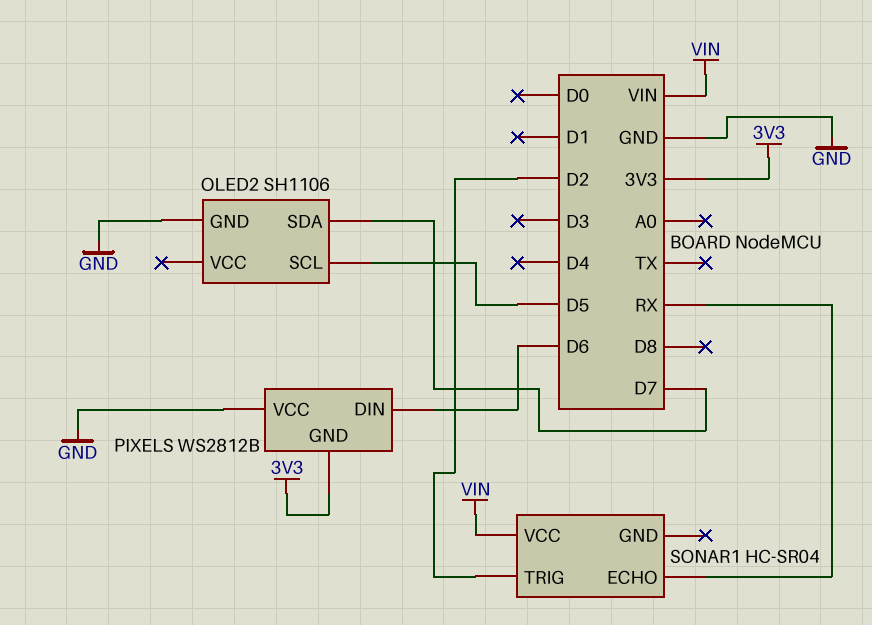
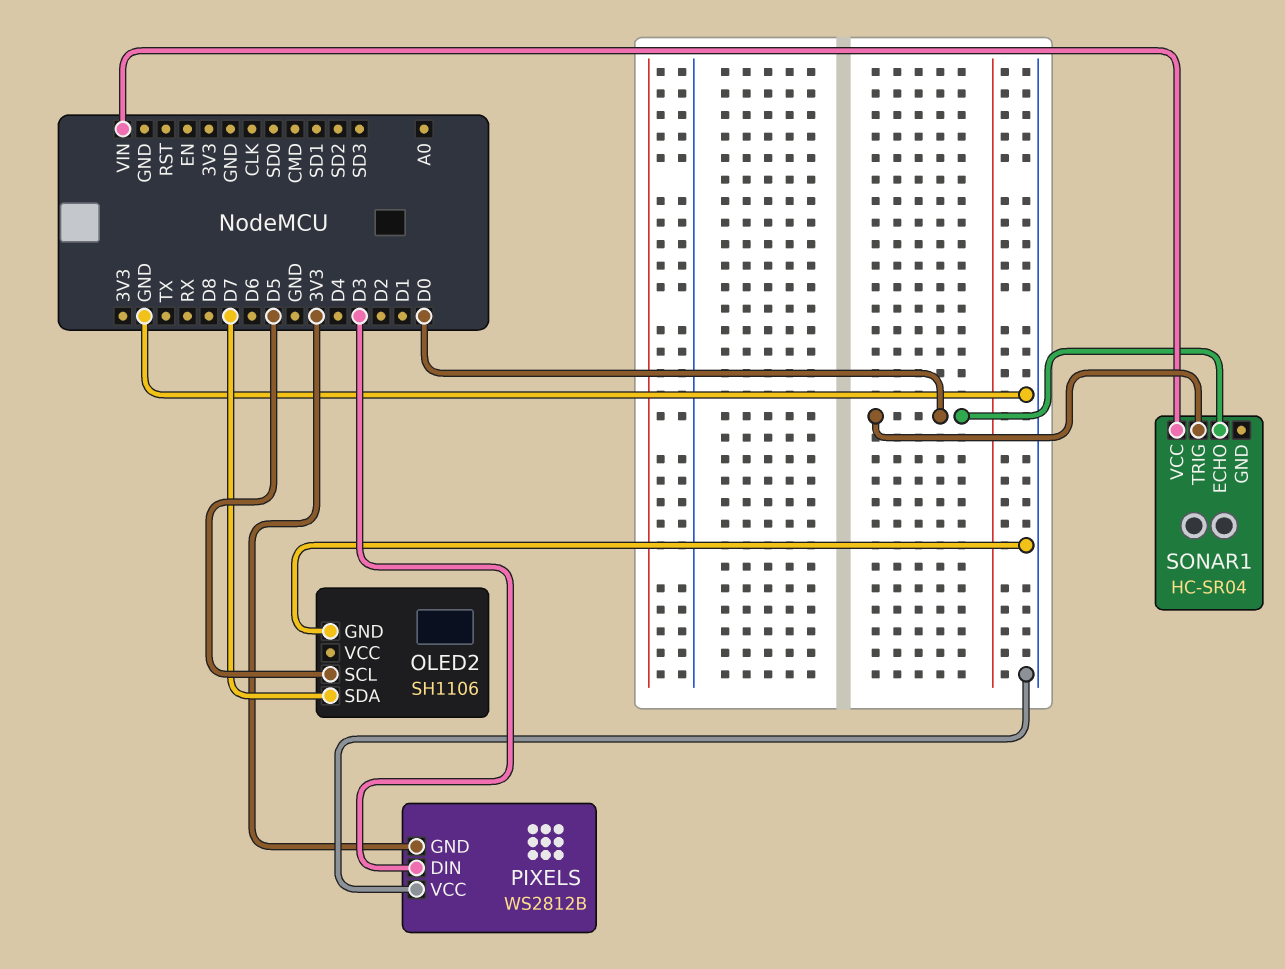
PIXELS pin DIN: D6 -> D3
SONAR1 pin ECHO: RX -> D0
SONAR1 pin TRIG: D2 -> D0

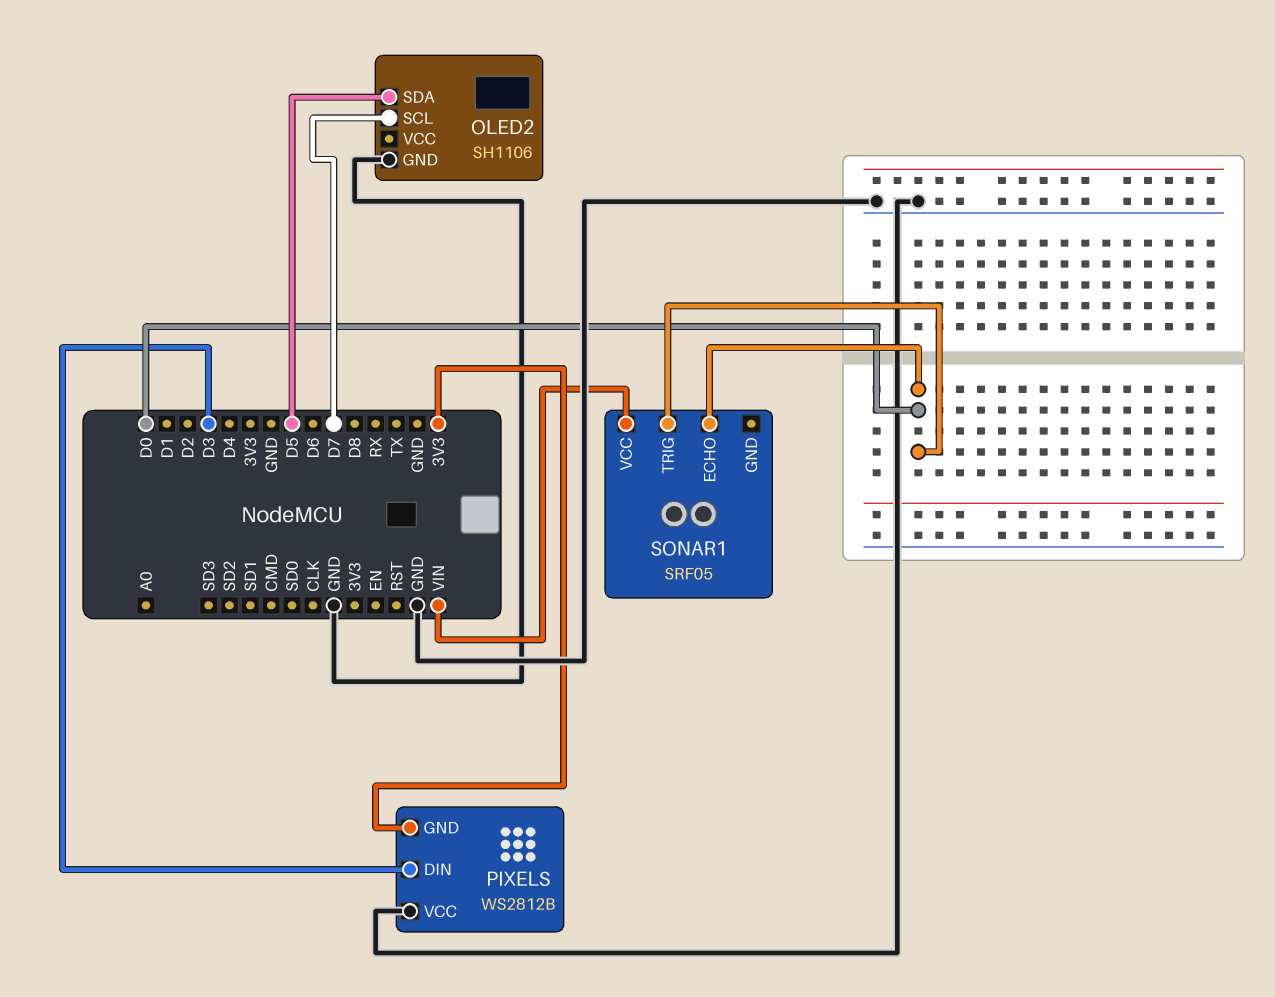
OLED2 pin SCL: D5 -> D7
OLED2 pin SDA: D7 -> D5
SONAR1: HC-SR04 -> SRF05

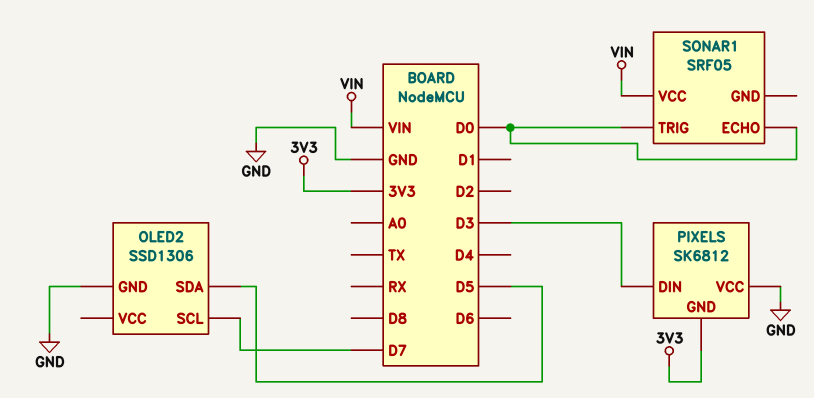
OLED2: SH1106 -> SSD1306
PIXELS: WS2812B -> SK6812

